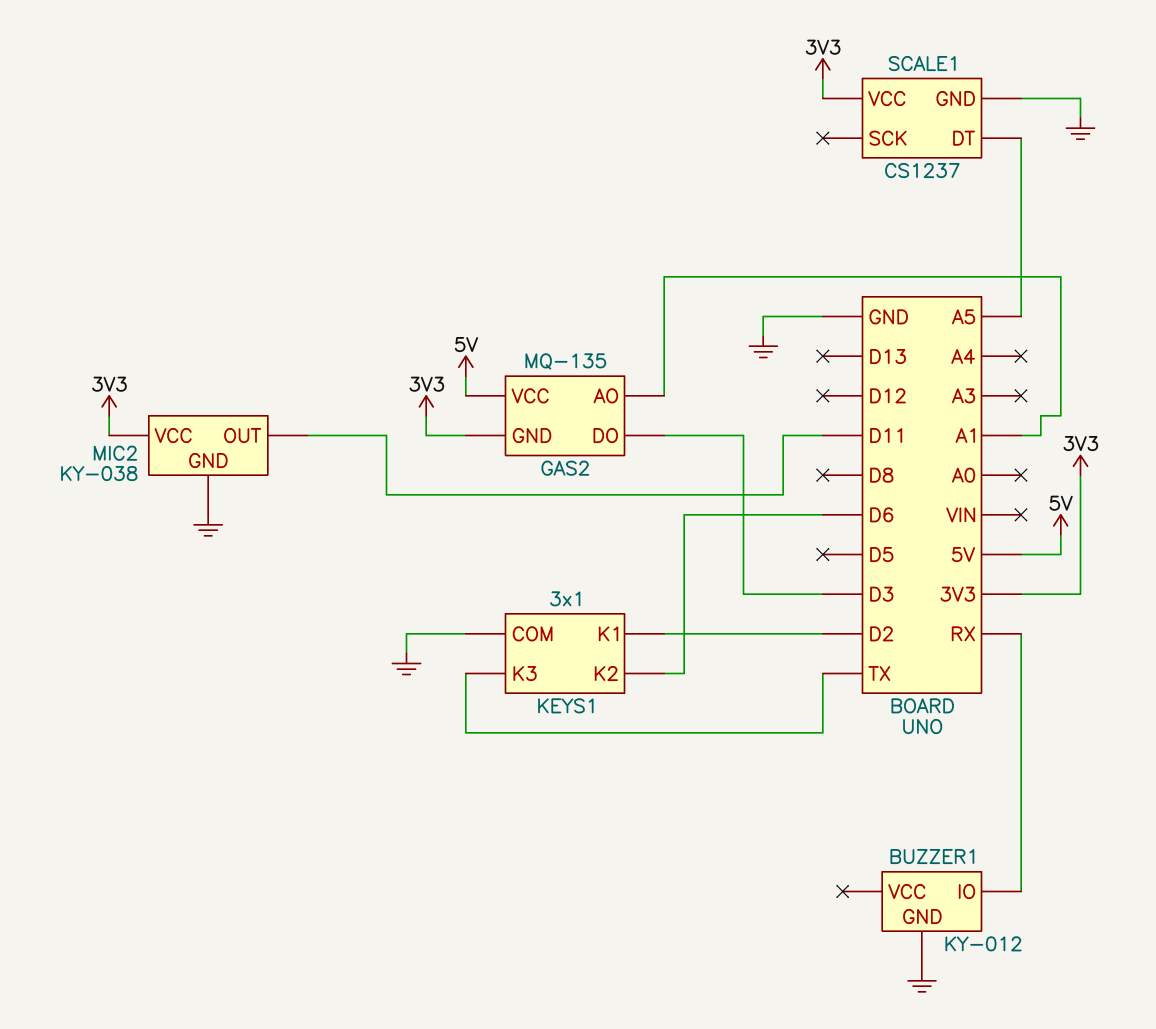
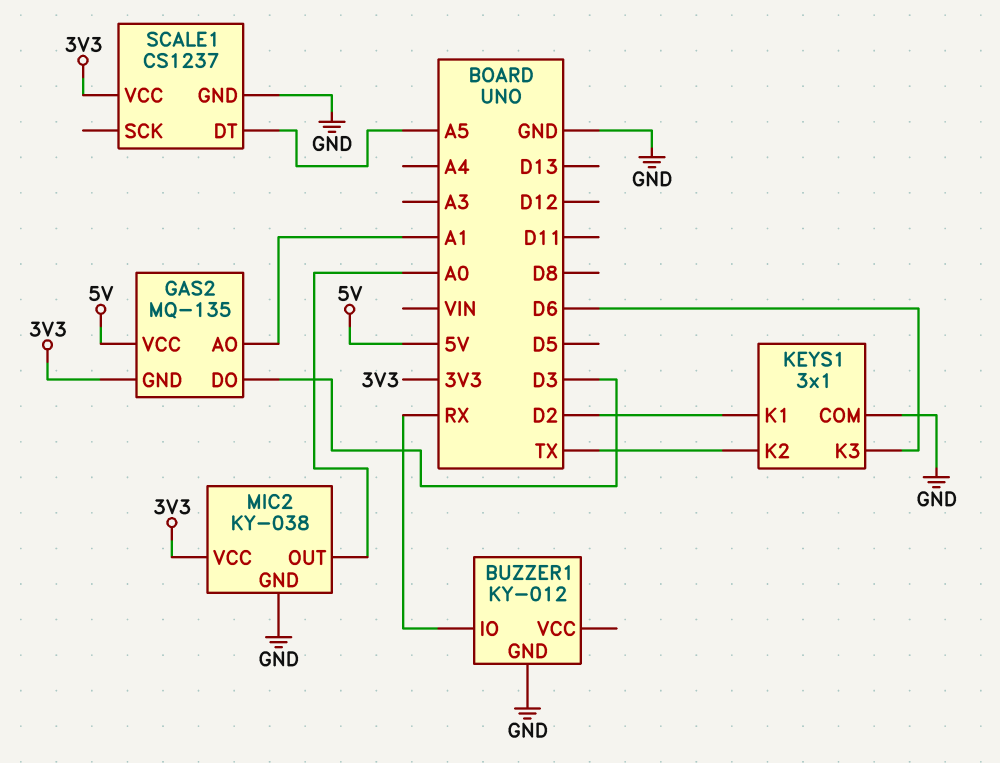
KEYS1 pin K2: D6 -> TX
KEYS1 pin K3: TX -> D6
MIC2 pin OUT: D11 -> A0

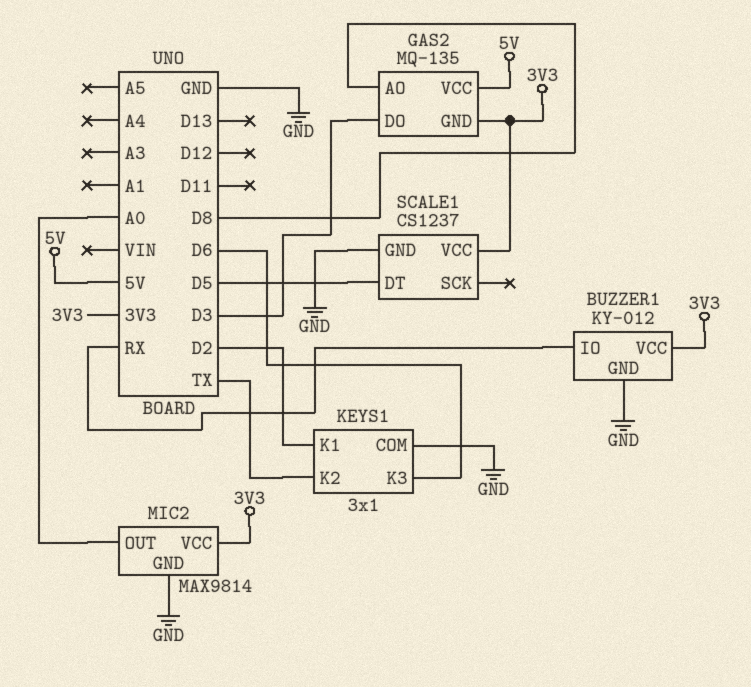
BUZZER1 pin VCC: none -> 3V3
GAS2 pin AO: A1 -> D8
MIC2: KY-038 -> MAX9814
SCALE1 pin DT: A5 -> D5

